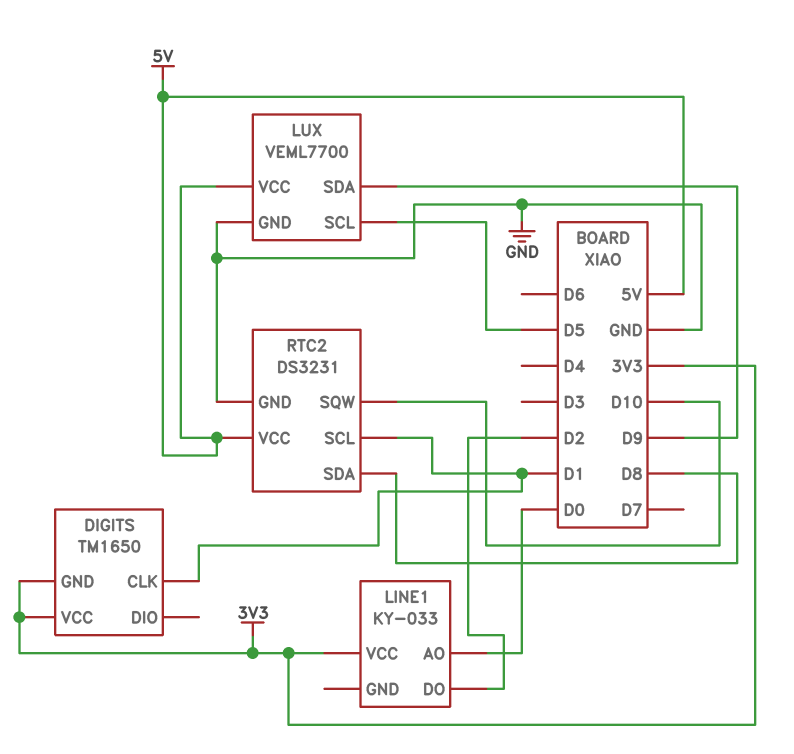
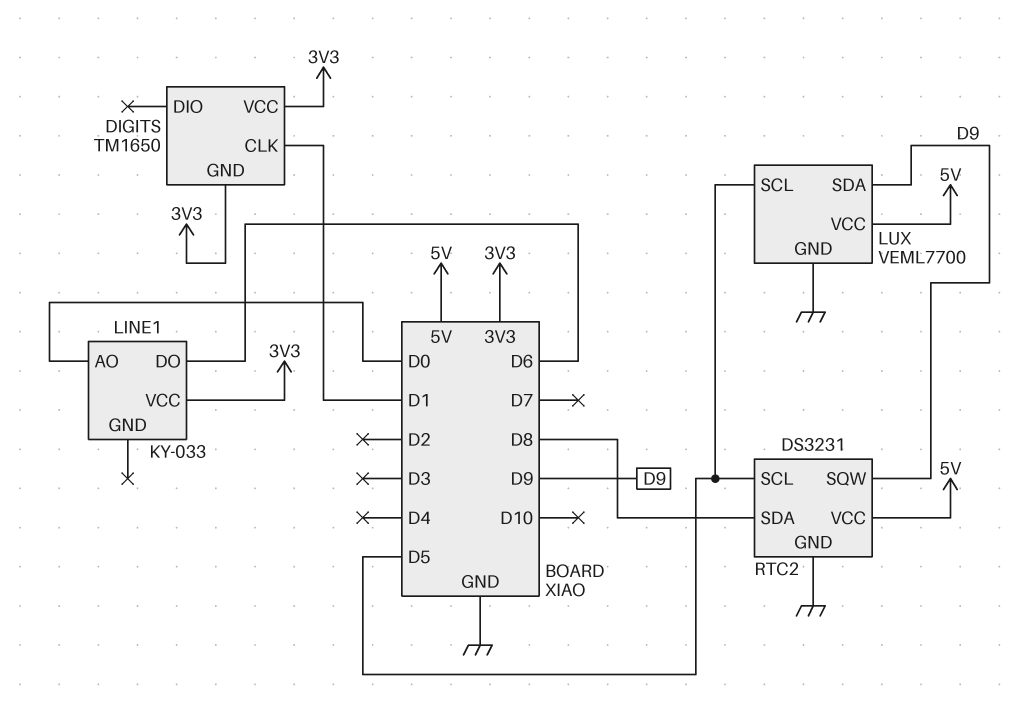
LINE1 pin DO: D2 -> D6
RTC2 pin SCL: D1 -> D5
RTC2 pin SQW: D10 -> D9

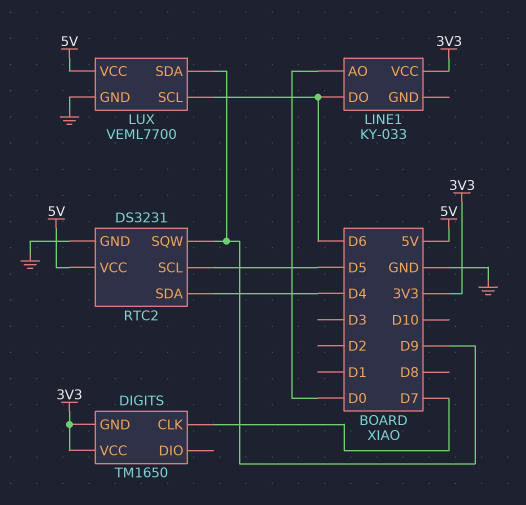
DIGITS pin CLK: D1 -> D7
LUX pin SCL: D5 -> D6
RTC2 pin SDA: D8 -> D4

